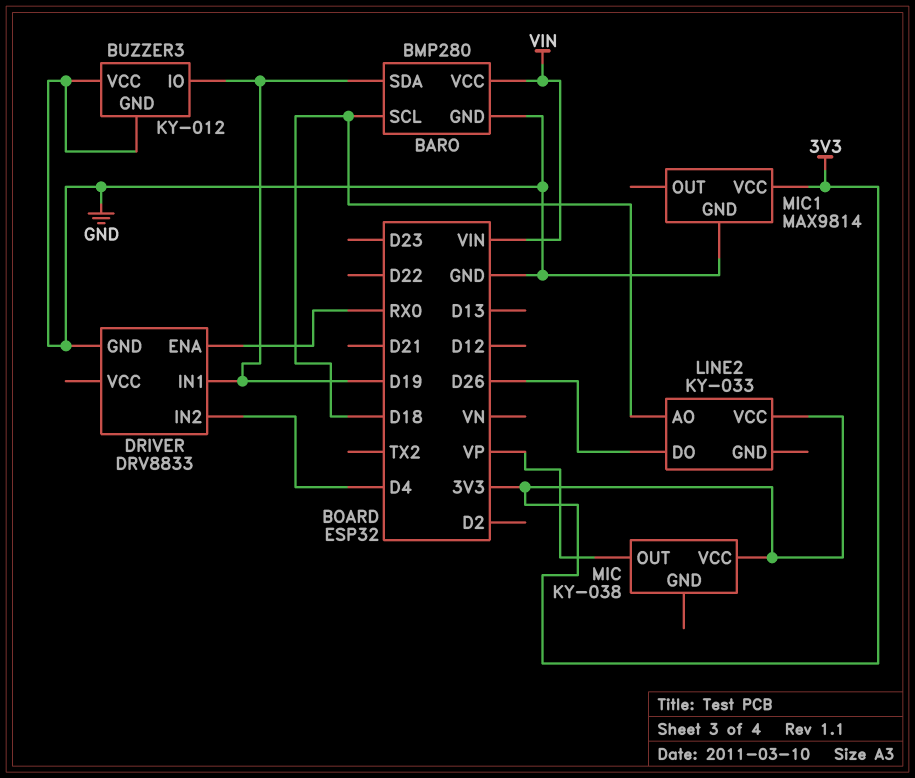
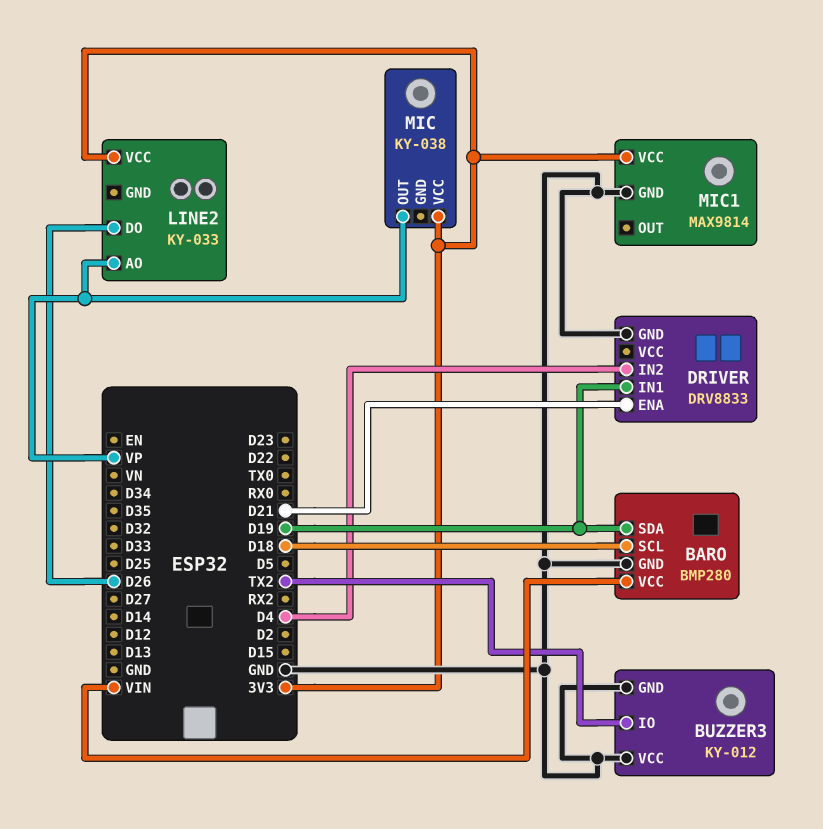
BUZZER3 pin IO: D19 -> TX2
DRIVER pin ENA: RX0 -> D21
LINE2 pin AO: D18 -> VP

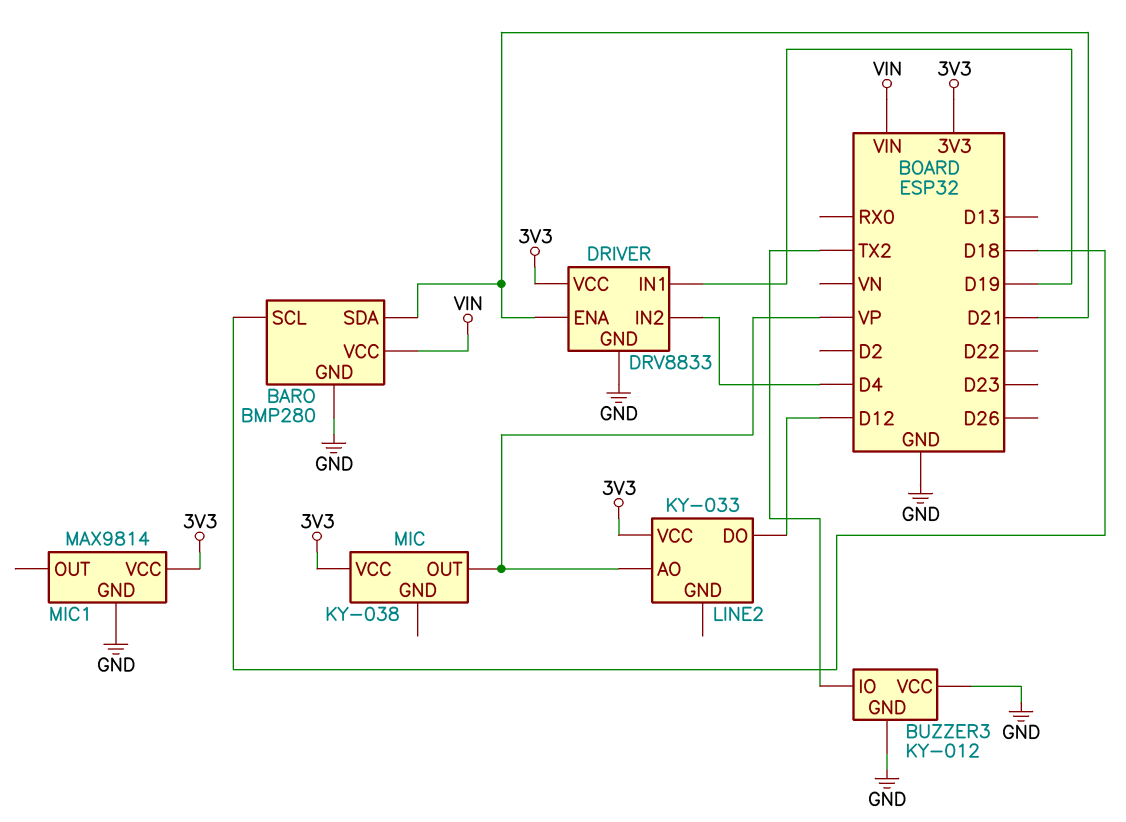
BARO pin SDA: D19 -> D21
DRIVER pin VCC: none -> 3V3
LINE2 pin DO: D26 -> D12

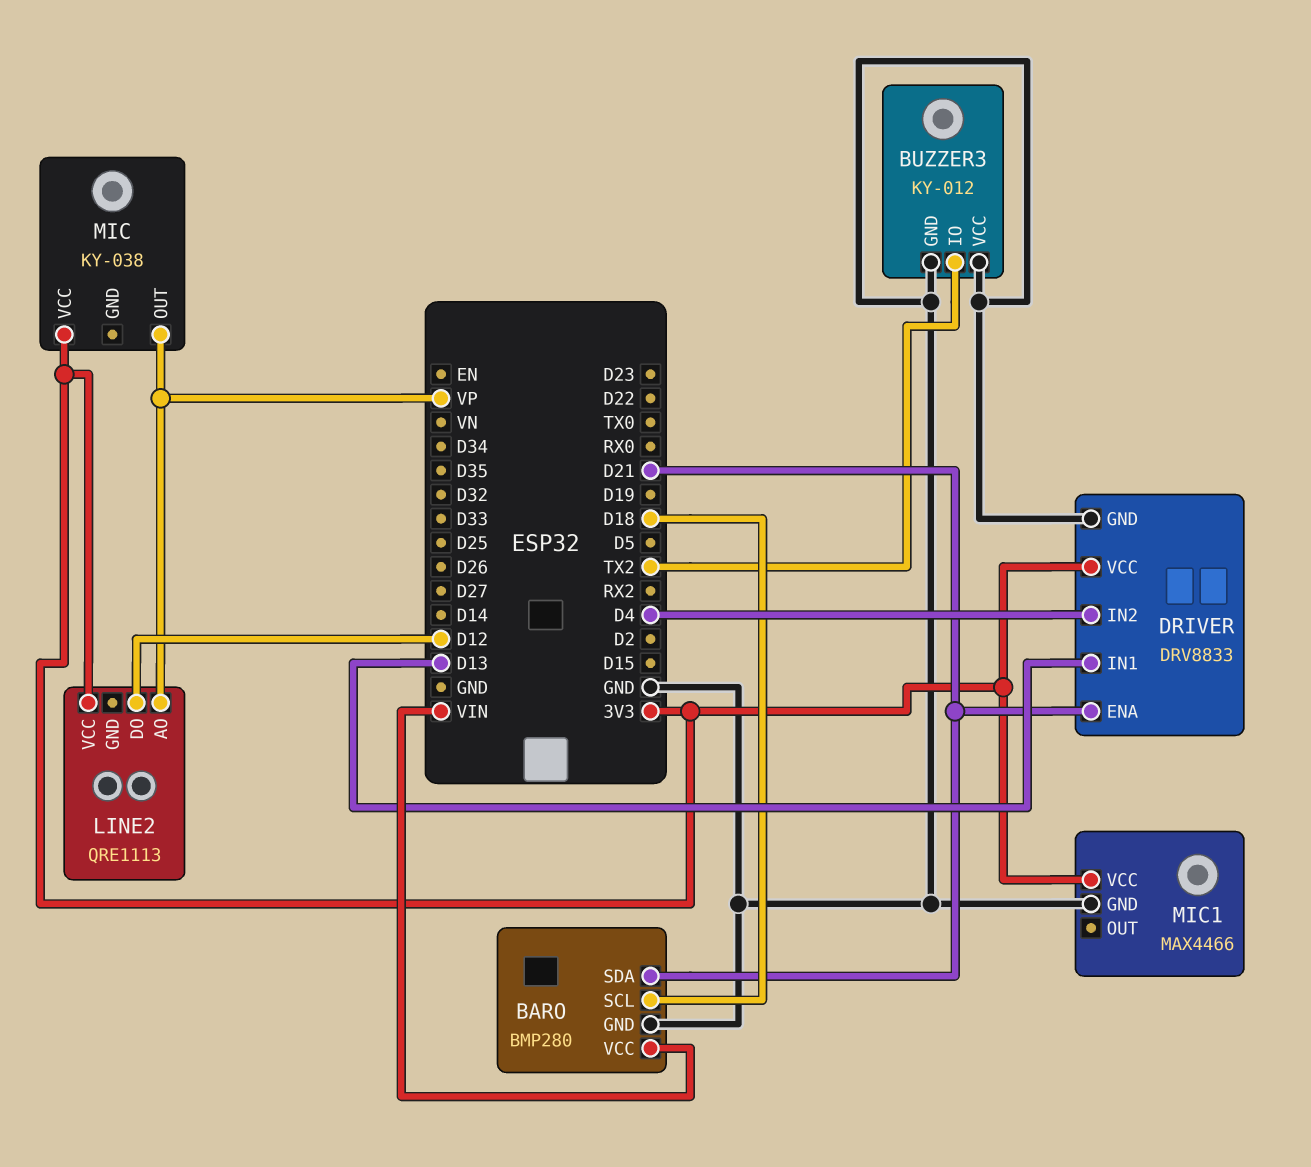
DRIVER pin IN1: D19 -> D13
LINE2: KY-033 -> QRE1113
MIC1: MAX9814 -> MAX4466

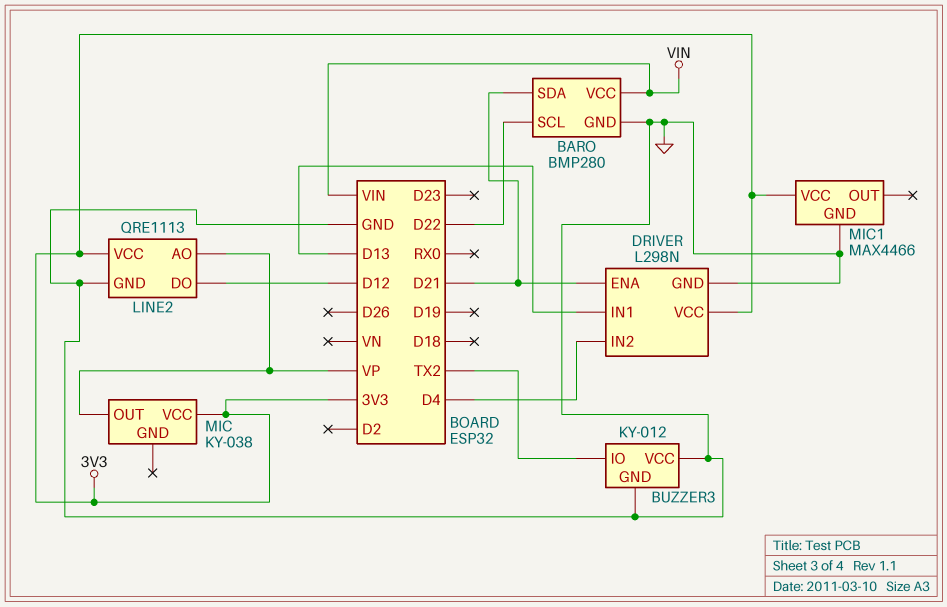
BARO pin SCL: D18 -> D22
DRIVER: DRV8833 -> L298N
LINE2 pin GND: none -> GND

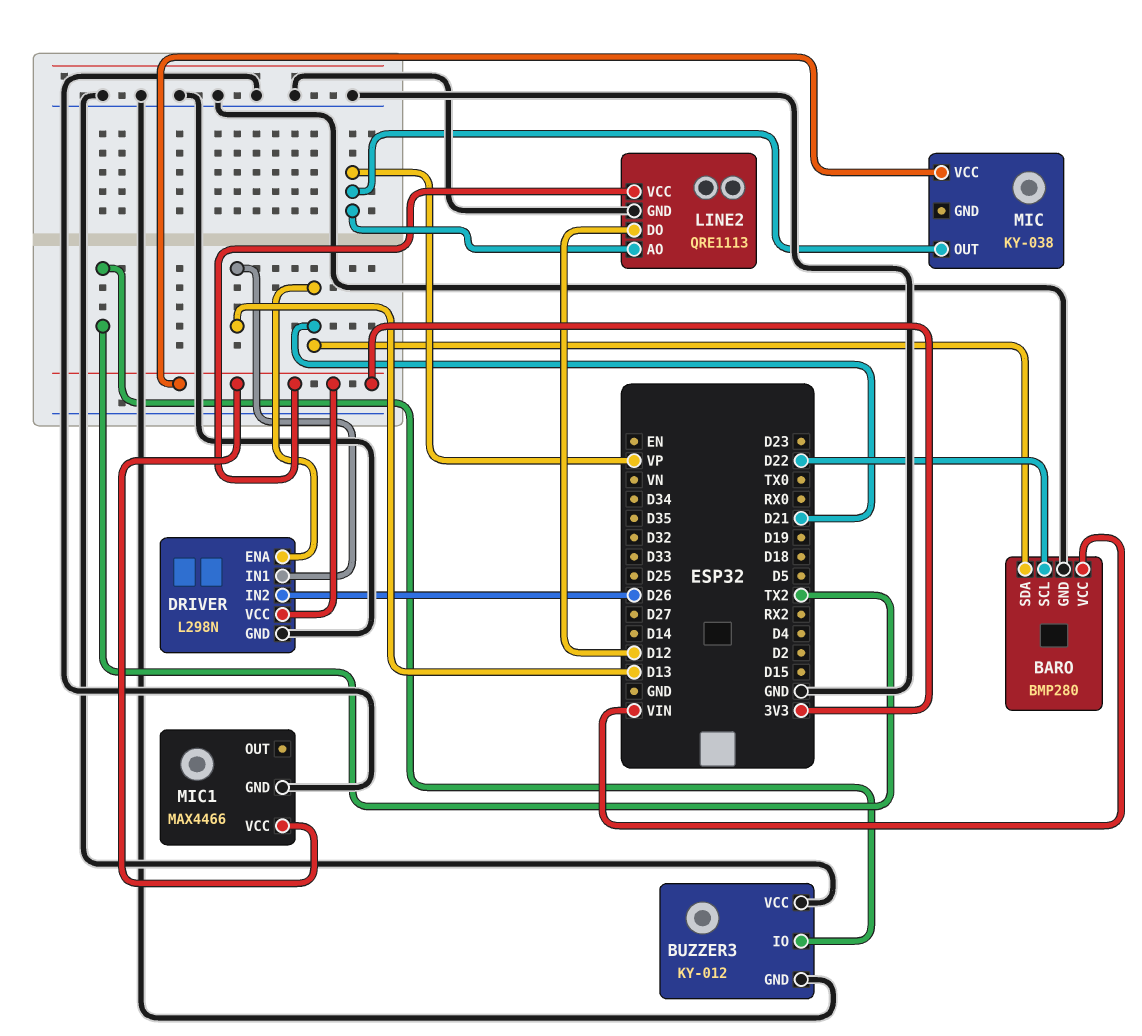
DRIVER pin IN2: D4 -> D26

